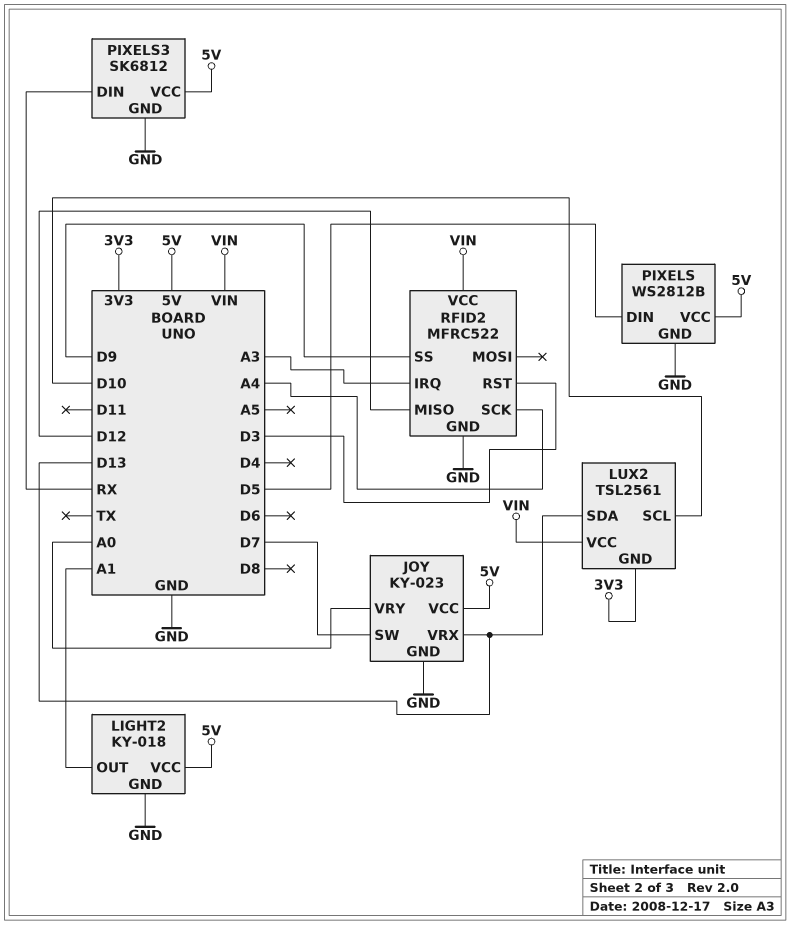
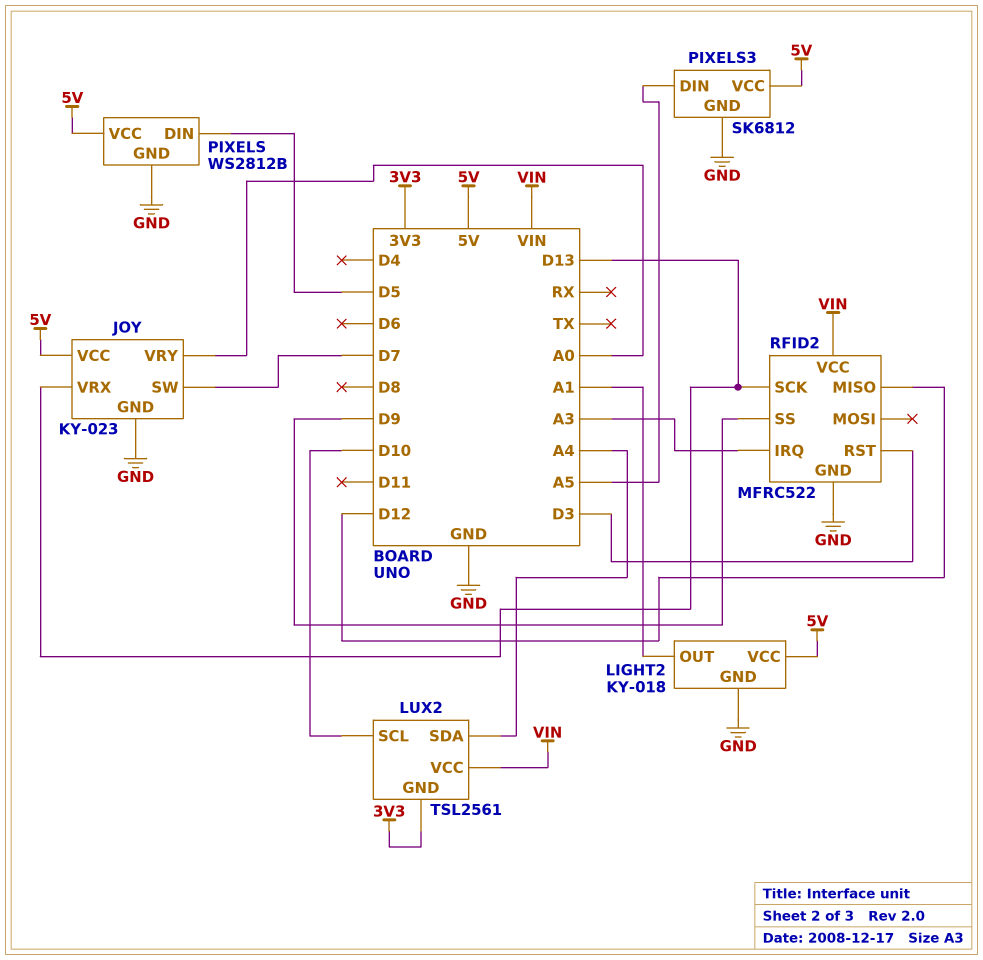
LUX2 pin SDA: D13 -> A4
PIXELS3 pin DIN: RX -> A5
RFID2 pin SCK: A4 -> D13

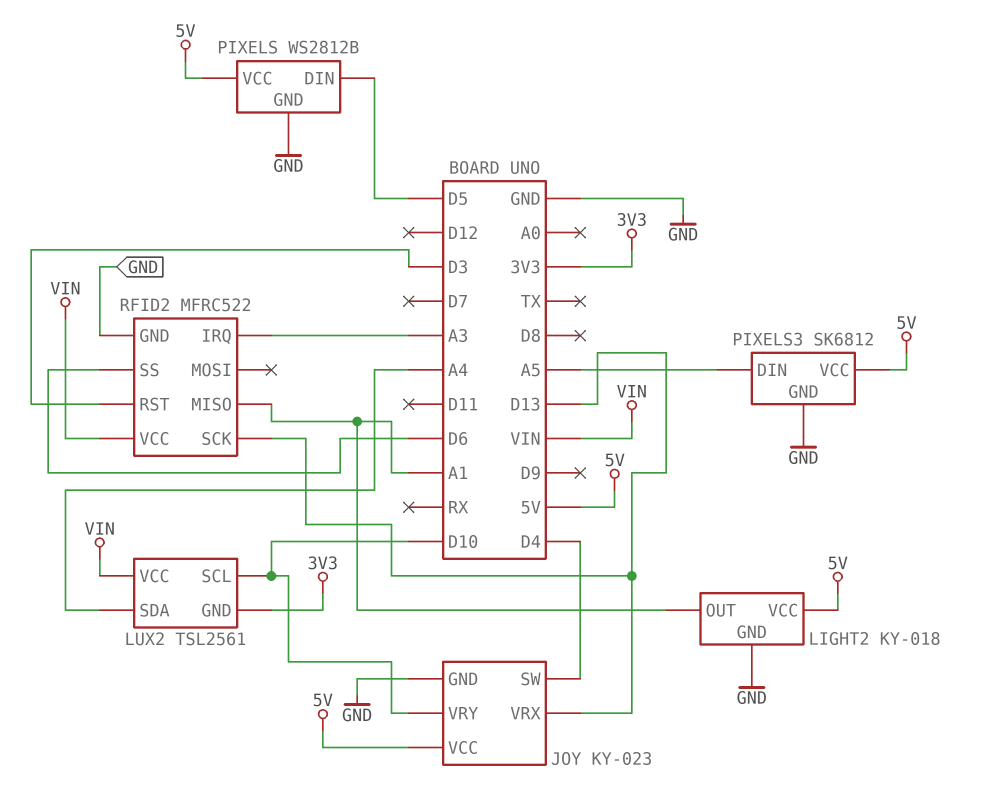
JOY pin SW: D7 -> D4
JOY pin VRY: A0 -> D10
RFID2 pin MISO: D12 -> A1
RFID2 pin SS: D9 -> D6

